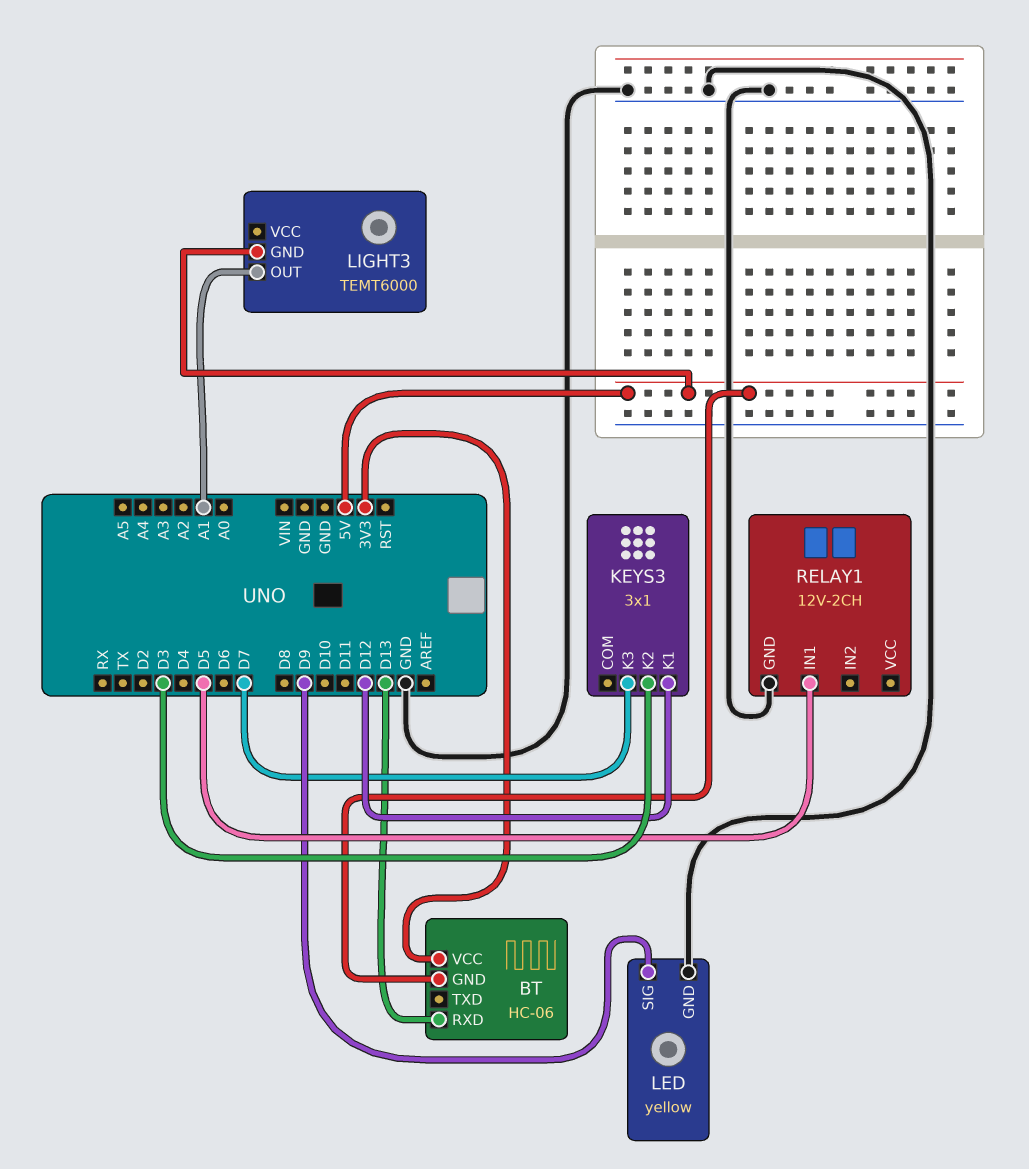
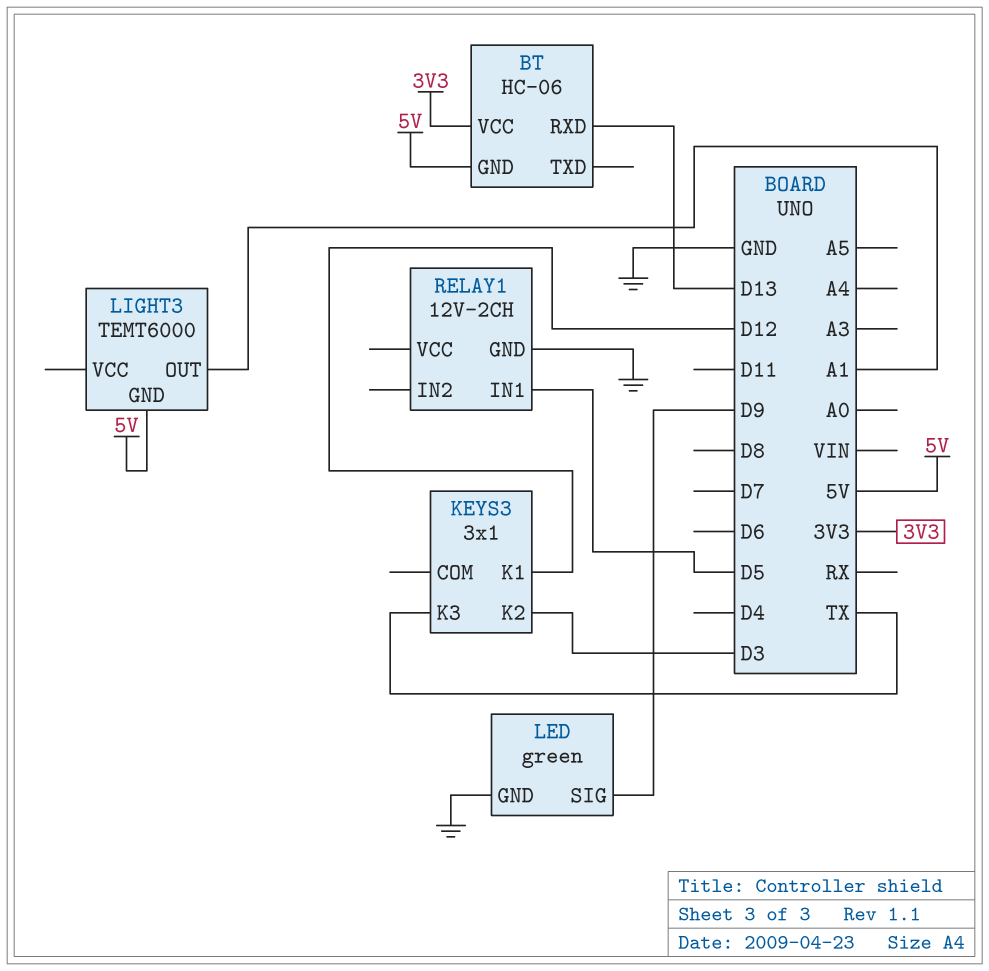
KEYS3 pin K3: D7 -> TX
LED: yellow -> green

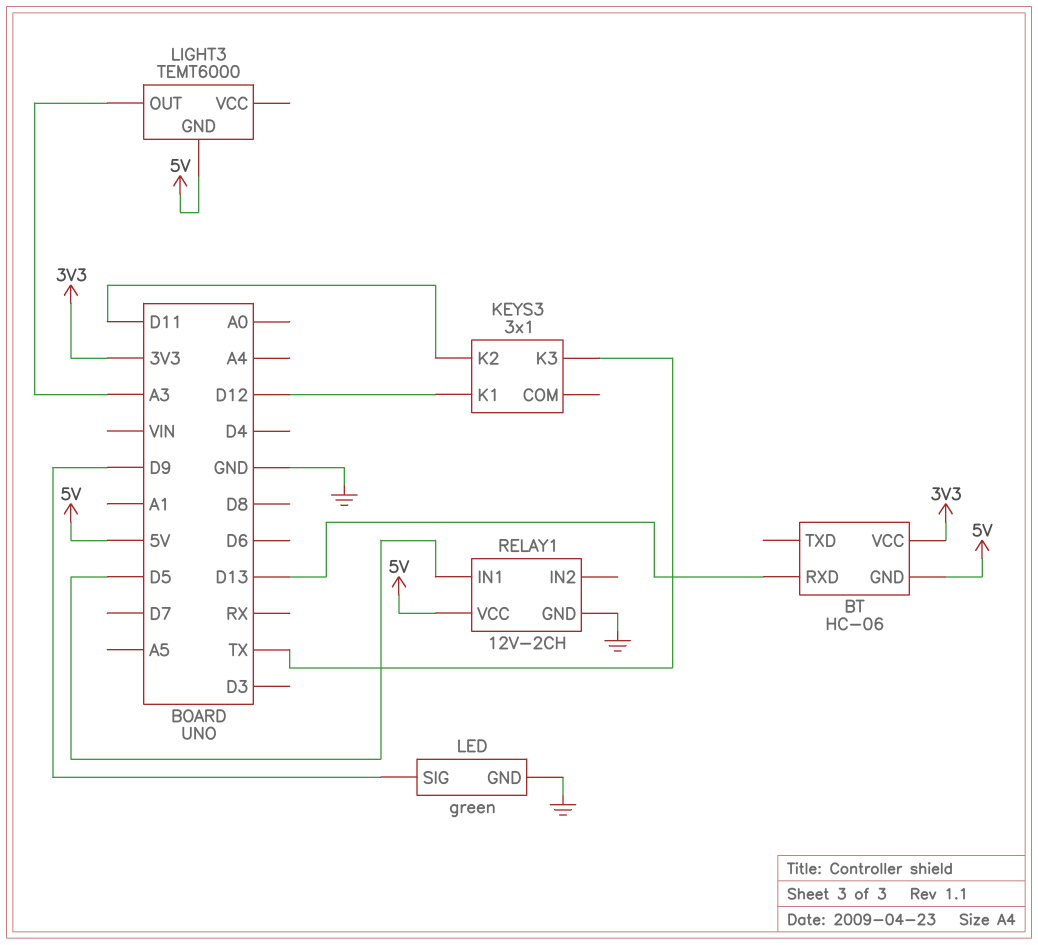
KEYS3 pin K2: D3 -> D11
LIGHT3 pin OUT: A1 -> A3
RELAY1 pin VCC: none -> 5V

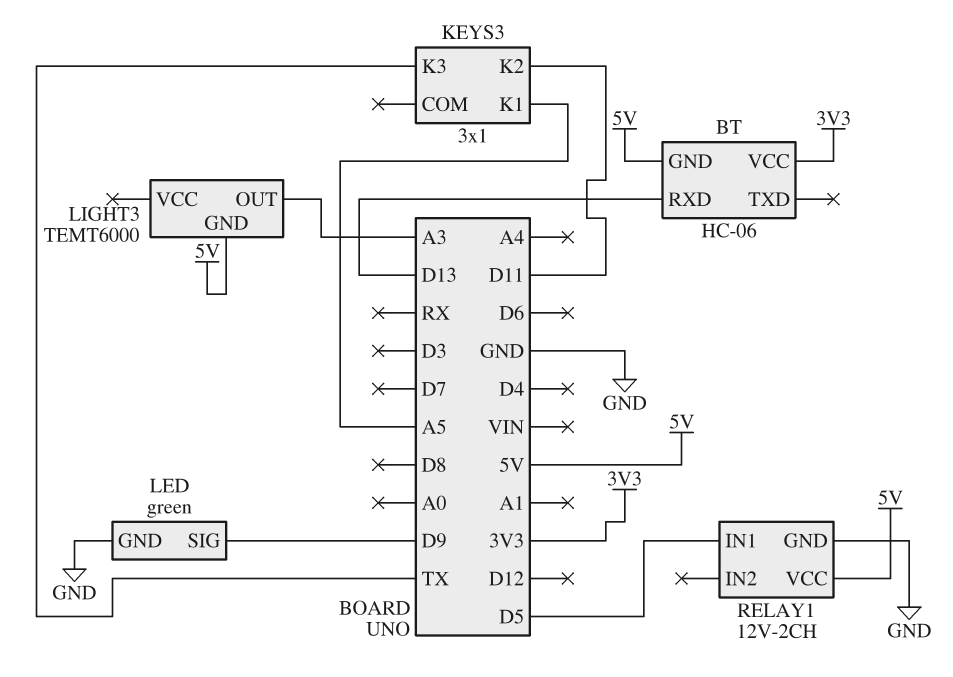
KEYS3 pin K1: D12 -> A5

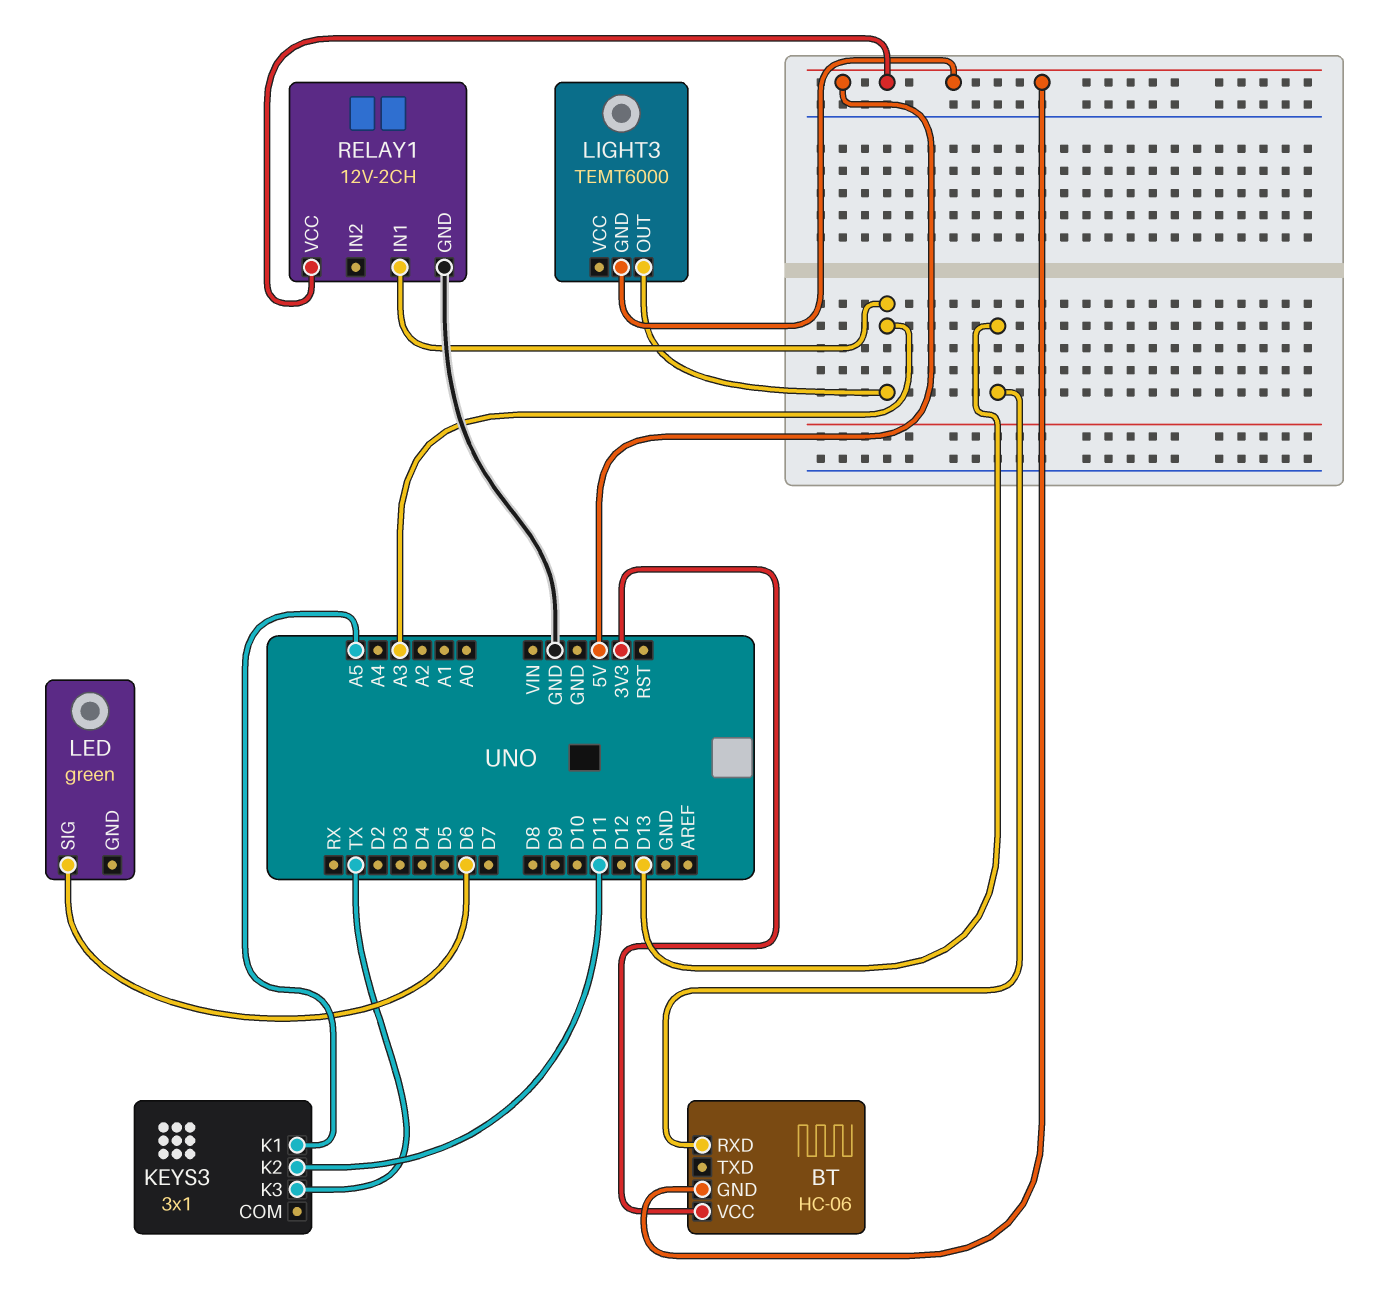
LED pin GND: GND -> none
LED pin SIG: D9 -> D6
RELAY1 pin IN1: D5 -> A3

